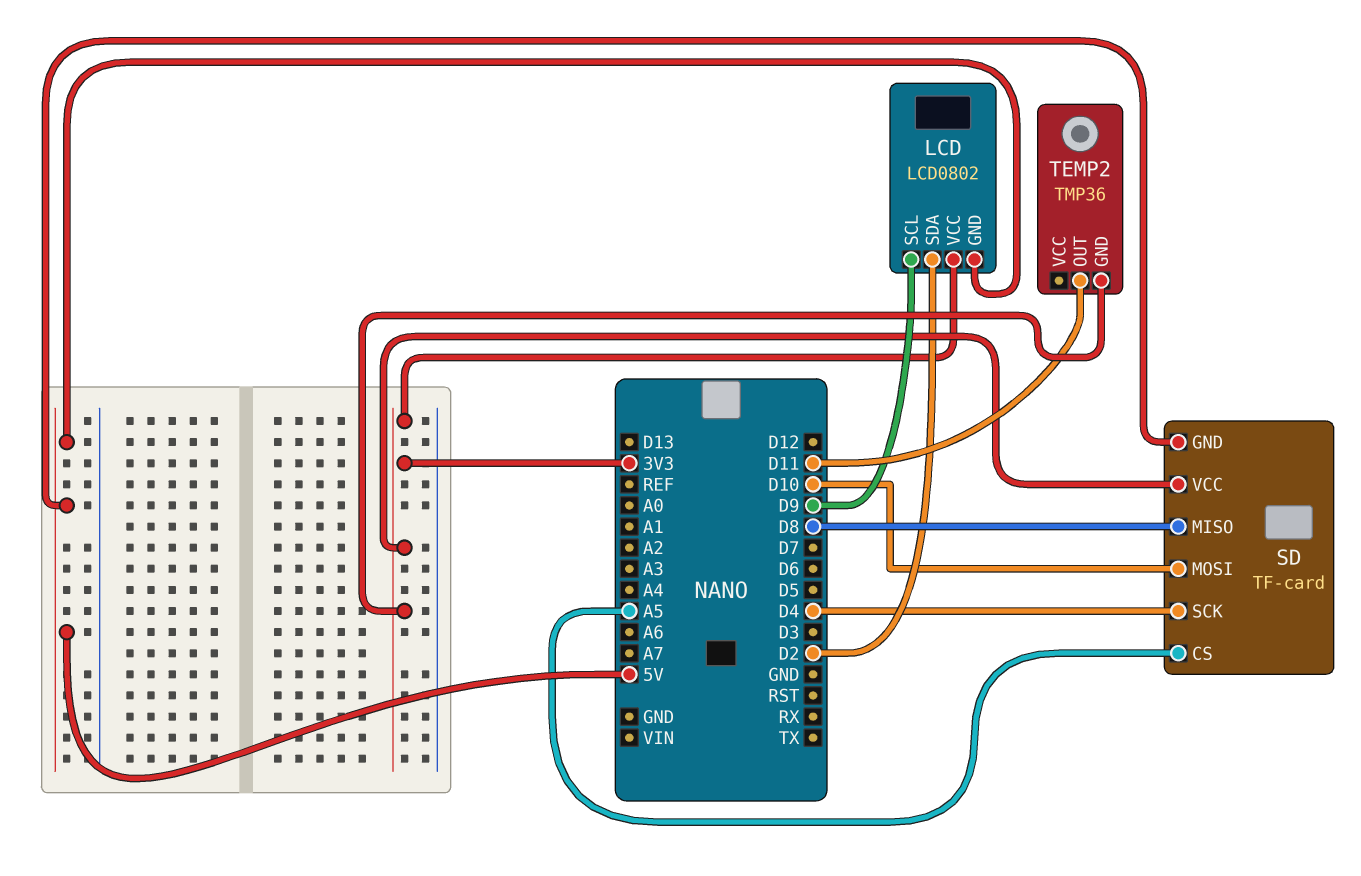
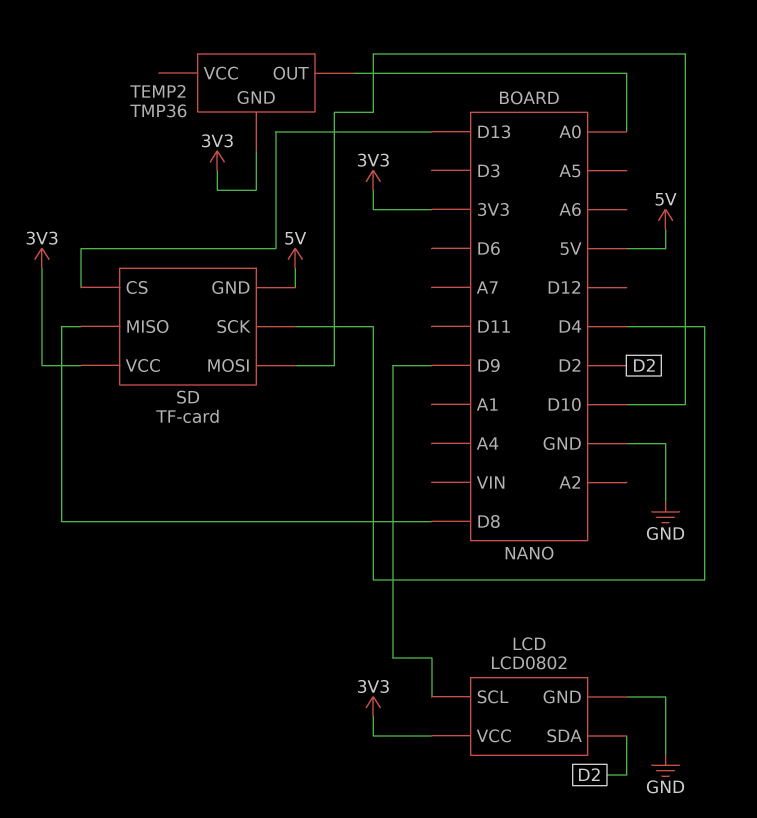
LCD pin GND: 5V -> GND
SD pin CS: A5 -> D13
TEMP2 pin OUT: D11 -> A0

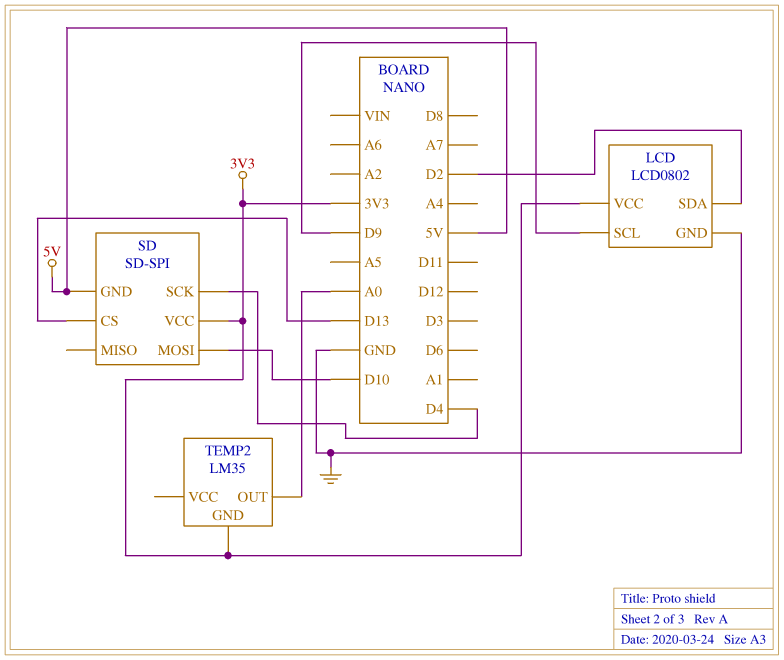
SD: TF-card -> SD-SPI
SD pin MISO: D8 -> none
TEMP2: TMP36 -> LM35

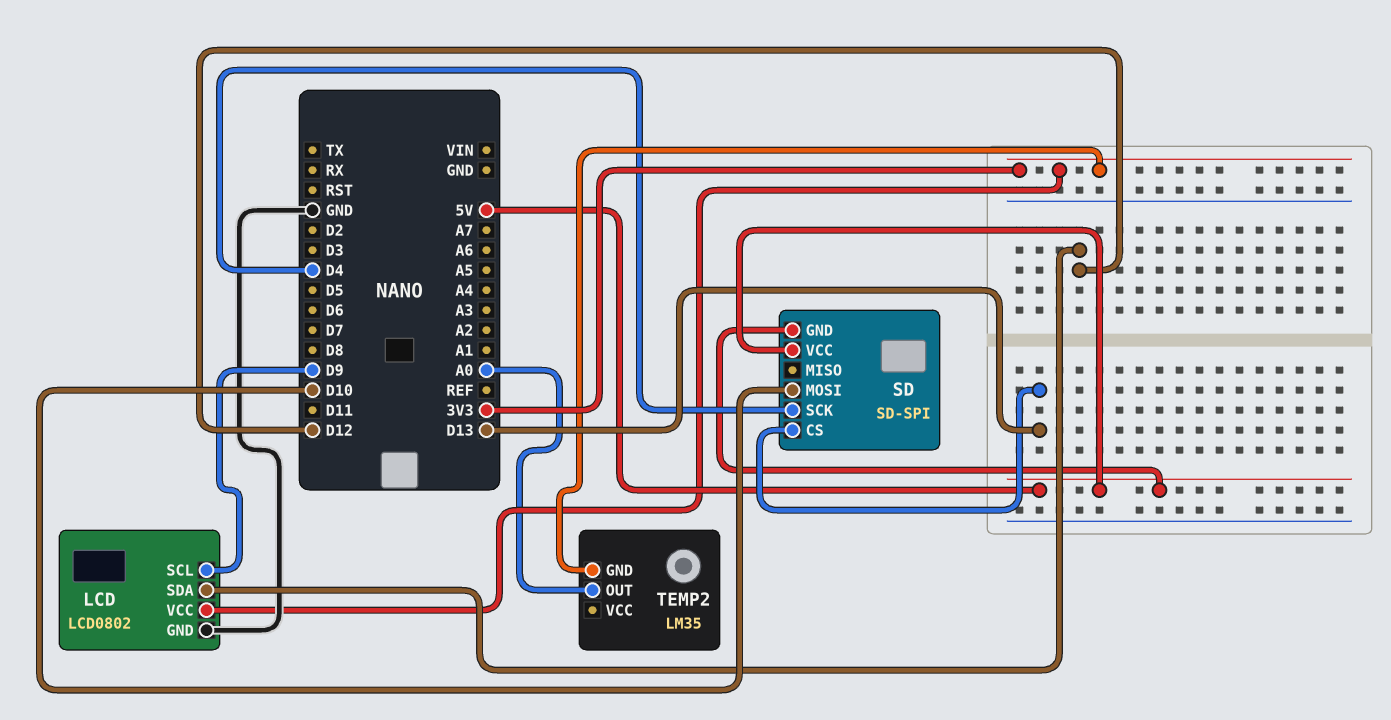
LCD pin SDA: D2 -> D12
SD pin VCC: 3V3 -> 5V

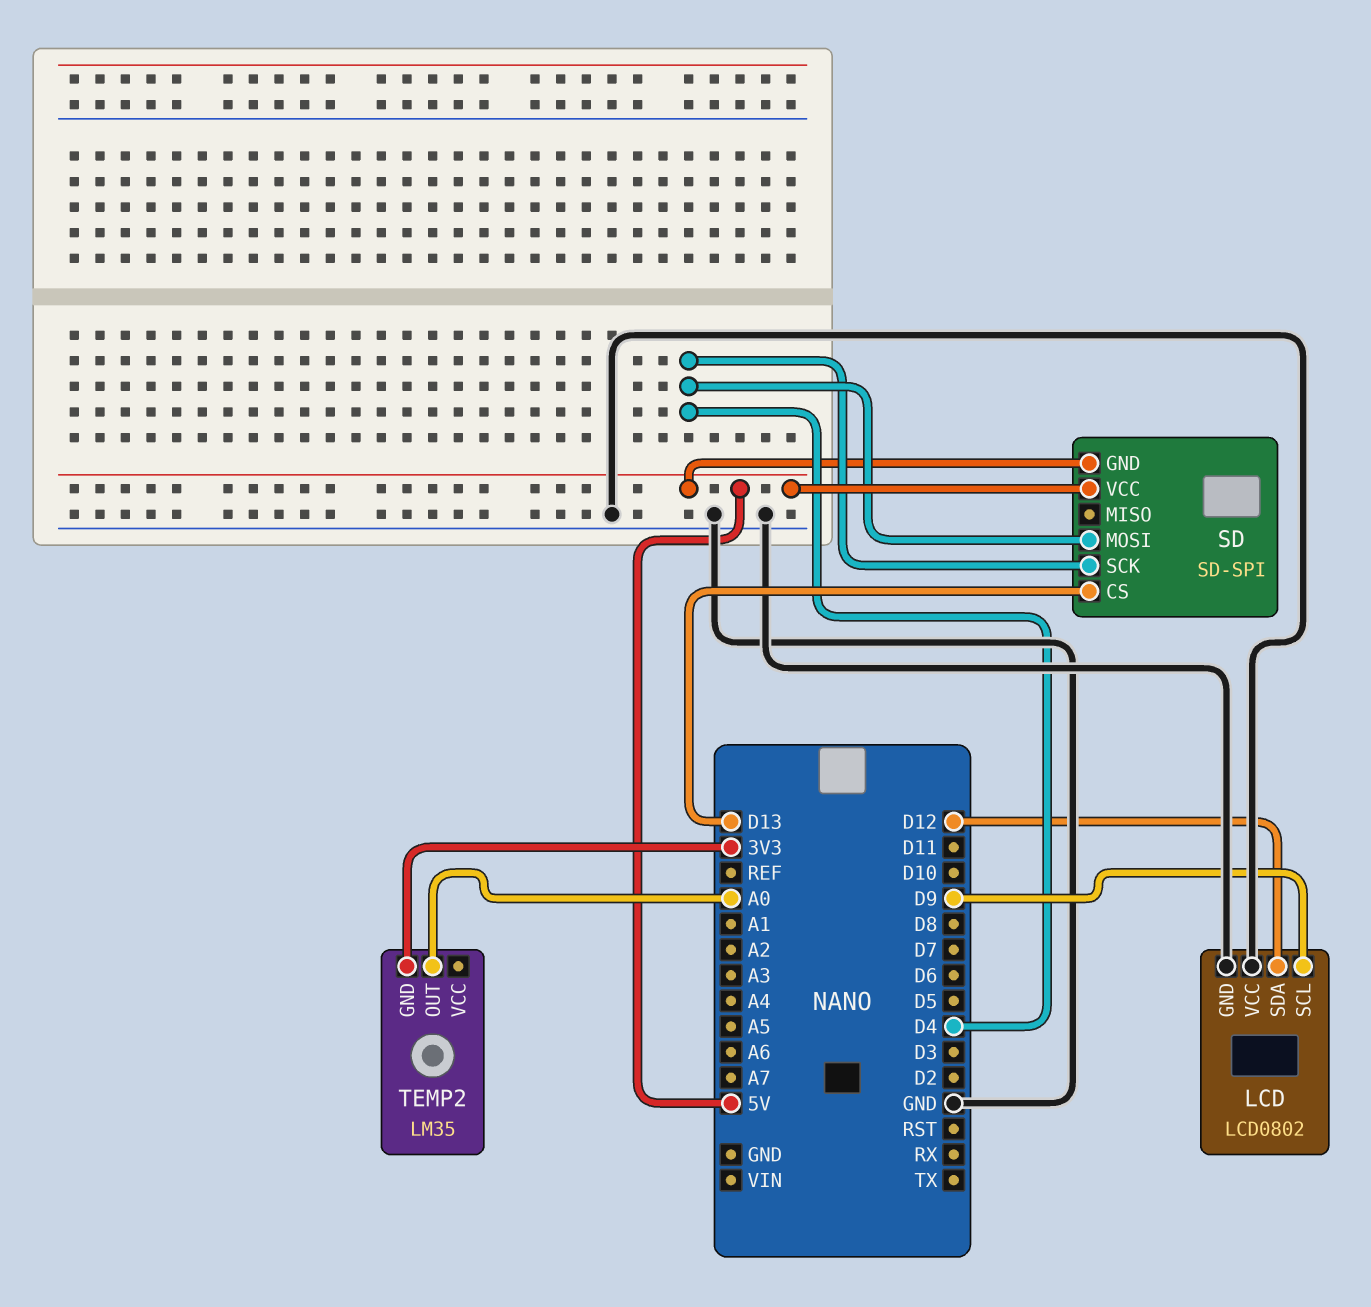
LCD pin VCC: 3V3 -> GND
SD pin MOSI: D10 -> D4

